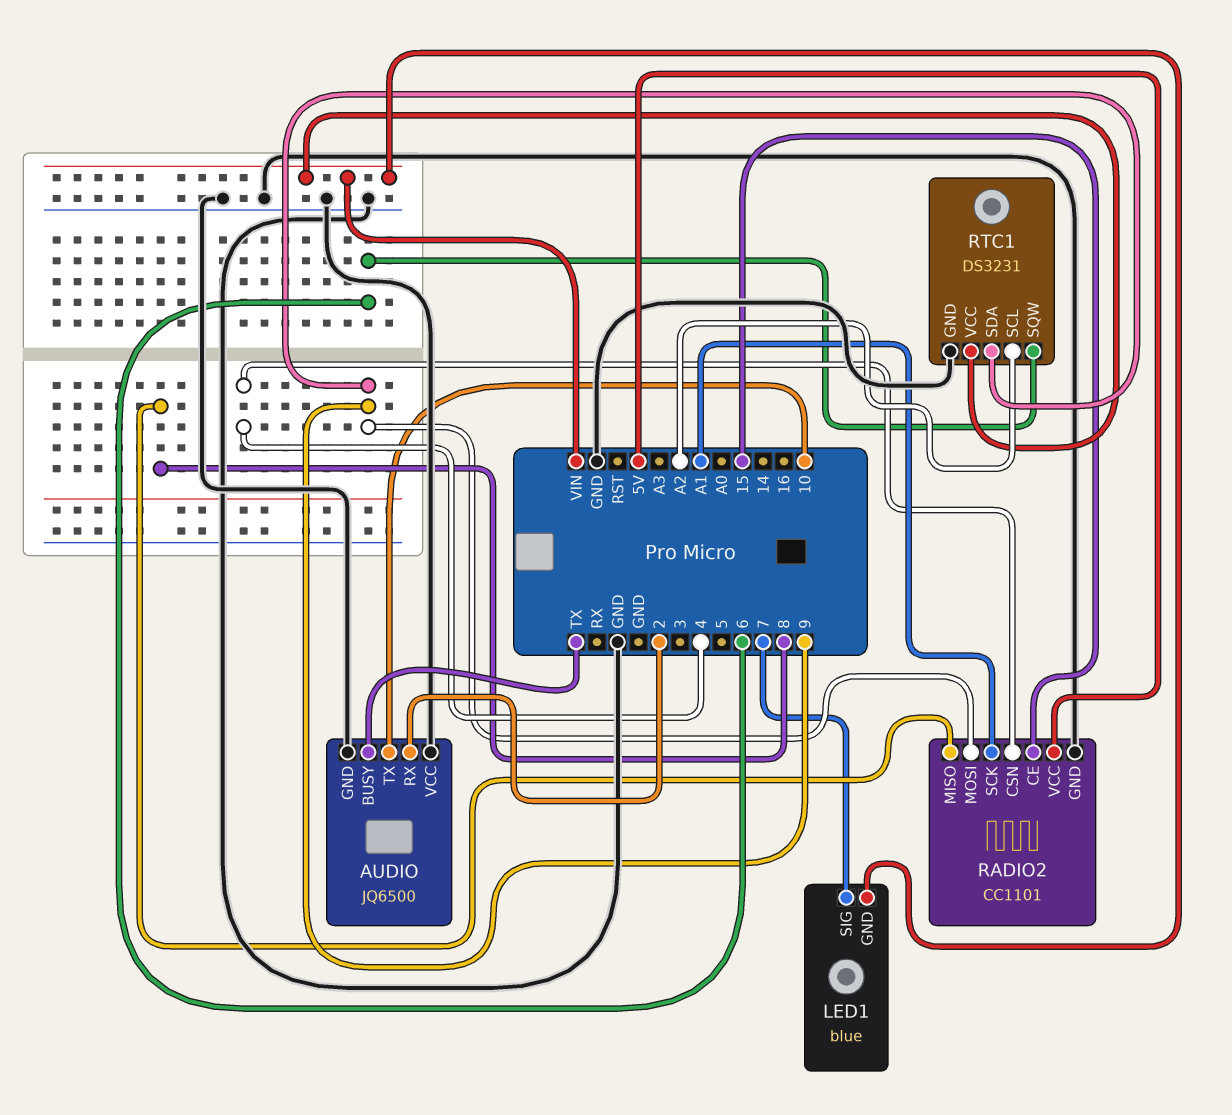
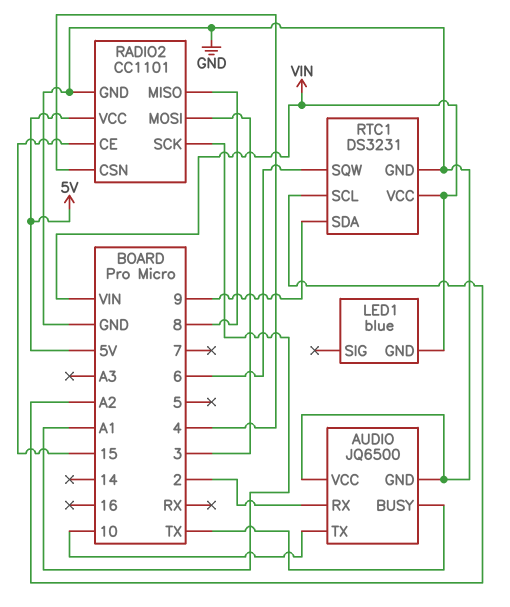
LED1 pin SIG: 7 -> none
RADIO2 pin MOSI: 9 -> 3

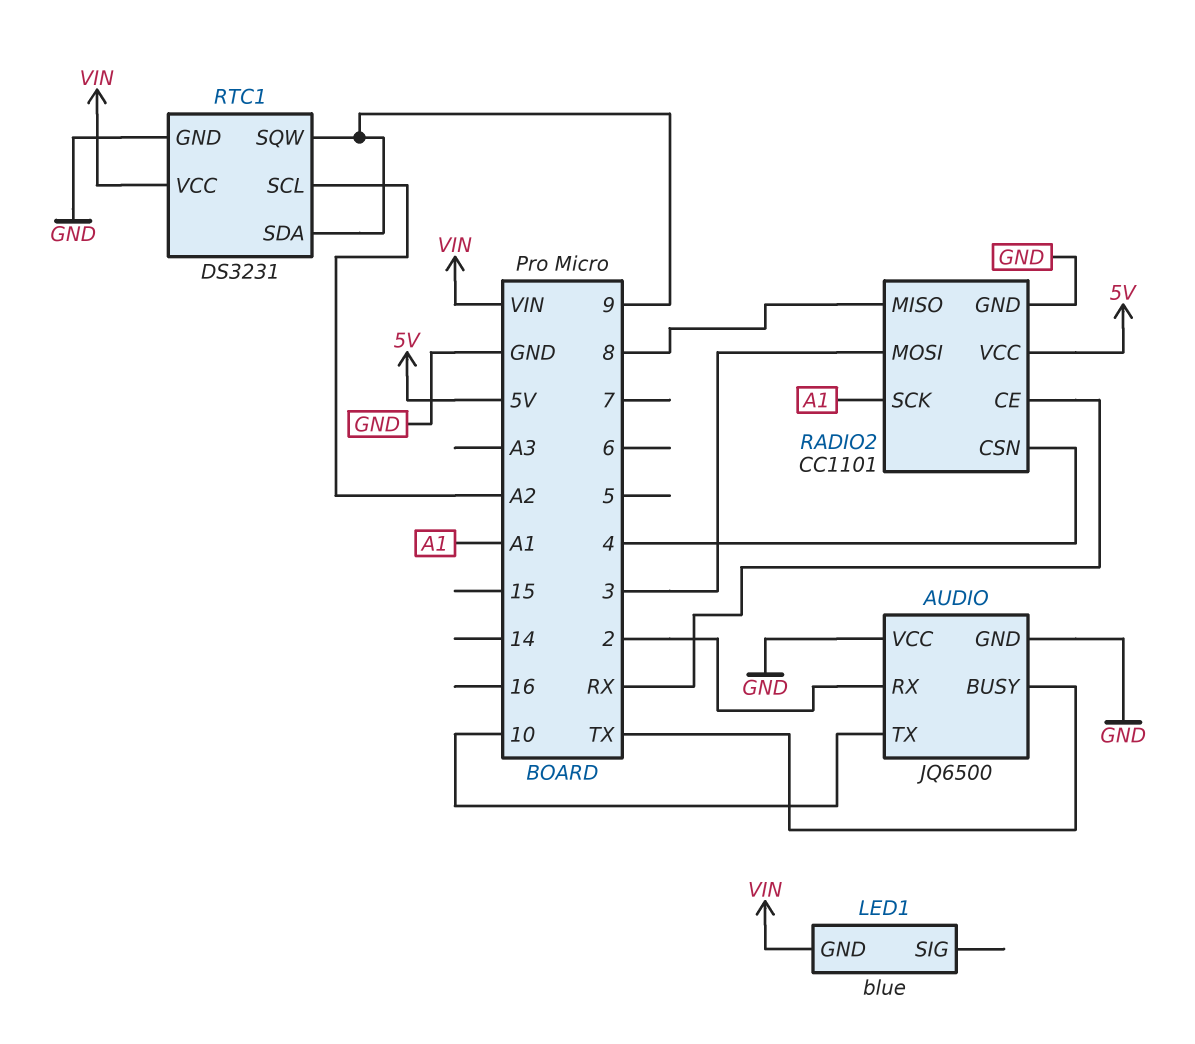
RADIO2 pin CE: 15 -> RX
RTC1 pin SQW: 6 -> 9

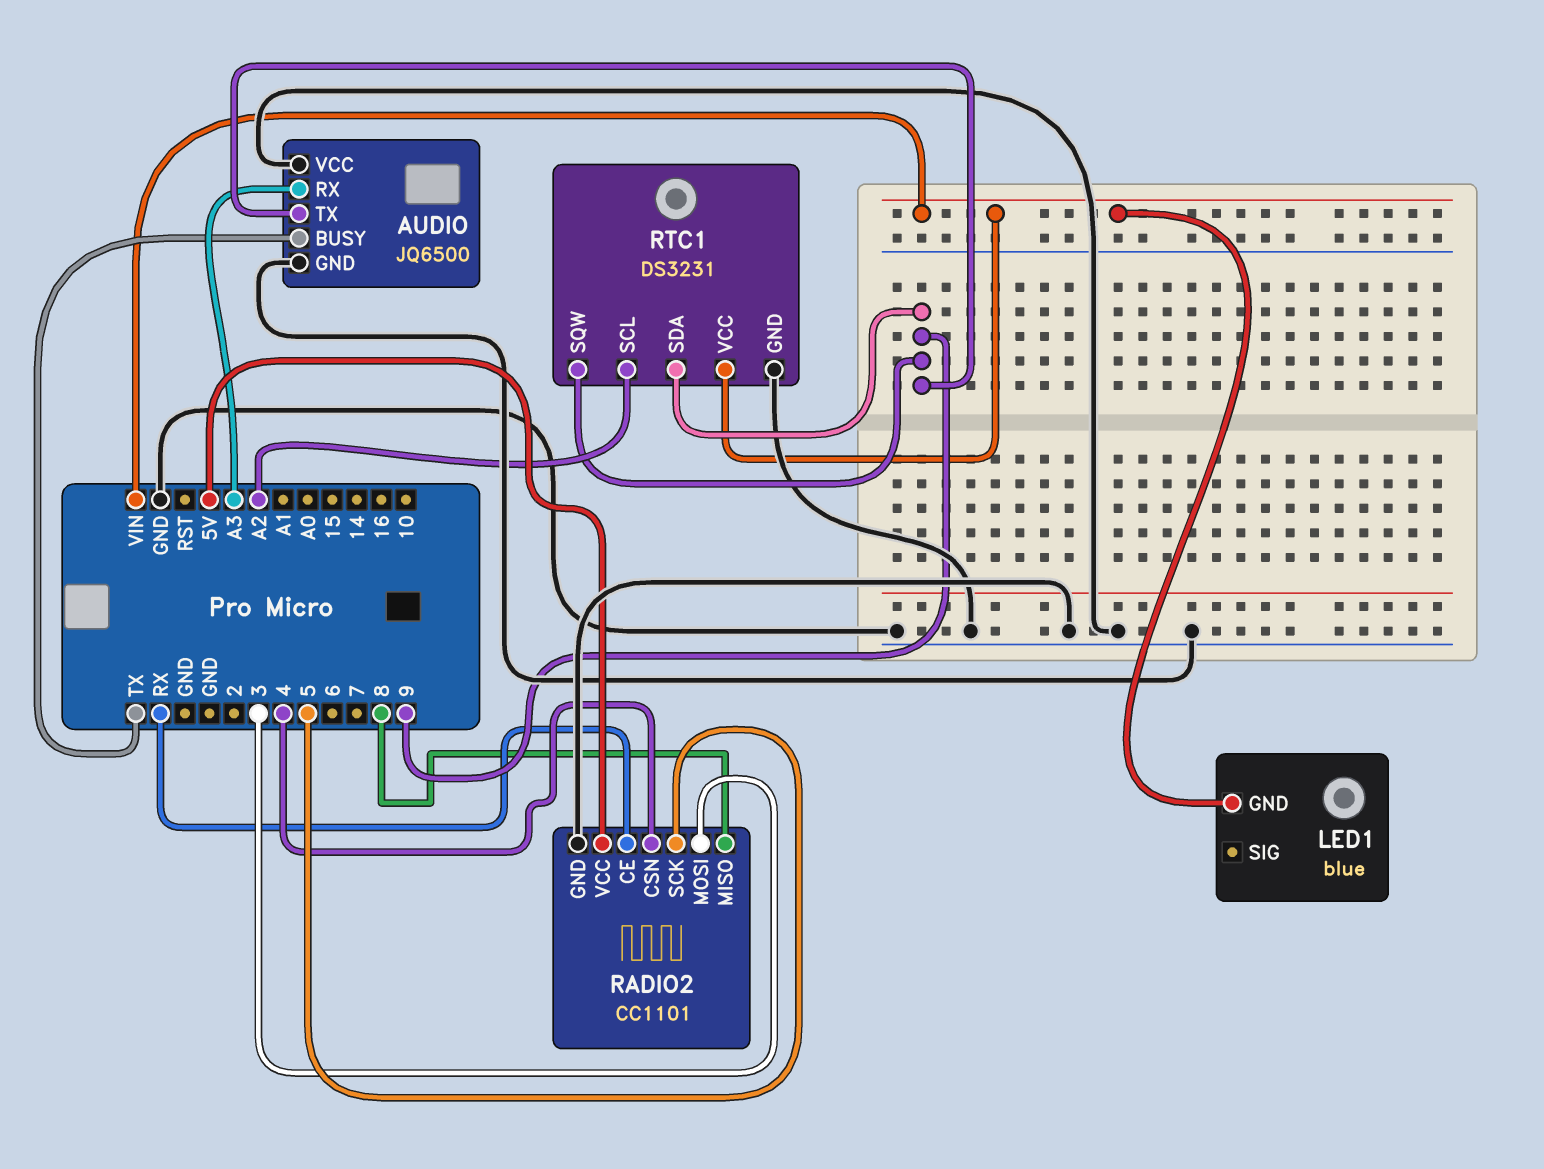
AUDIO pin RX: 2 -> A3
AUDIO pin TX: 10 -> 9
RADIO2 pin SCK: A1 -> 5

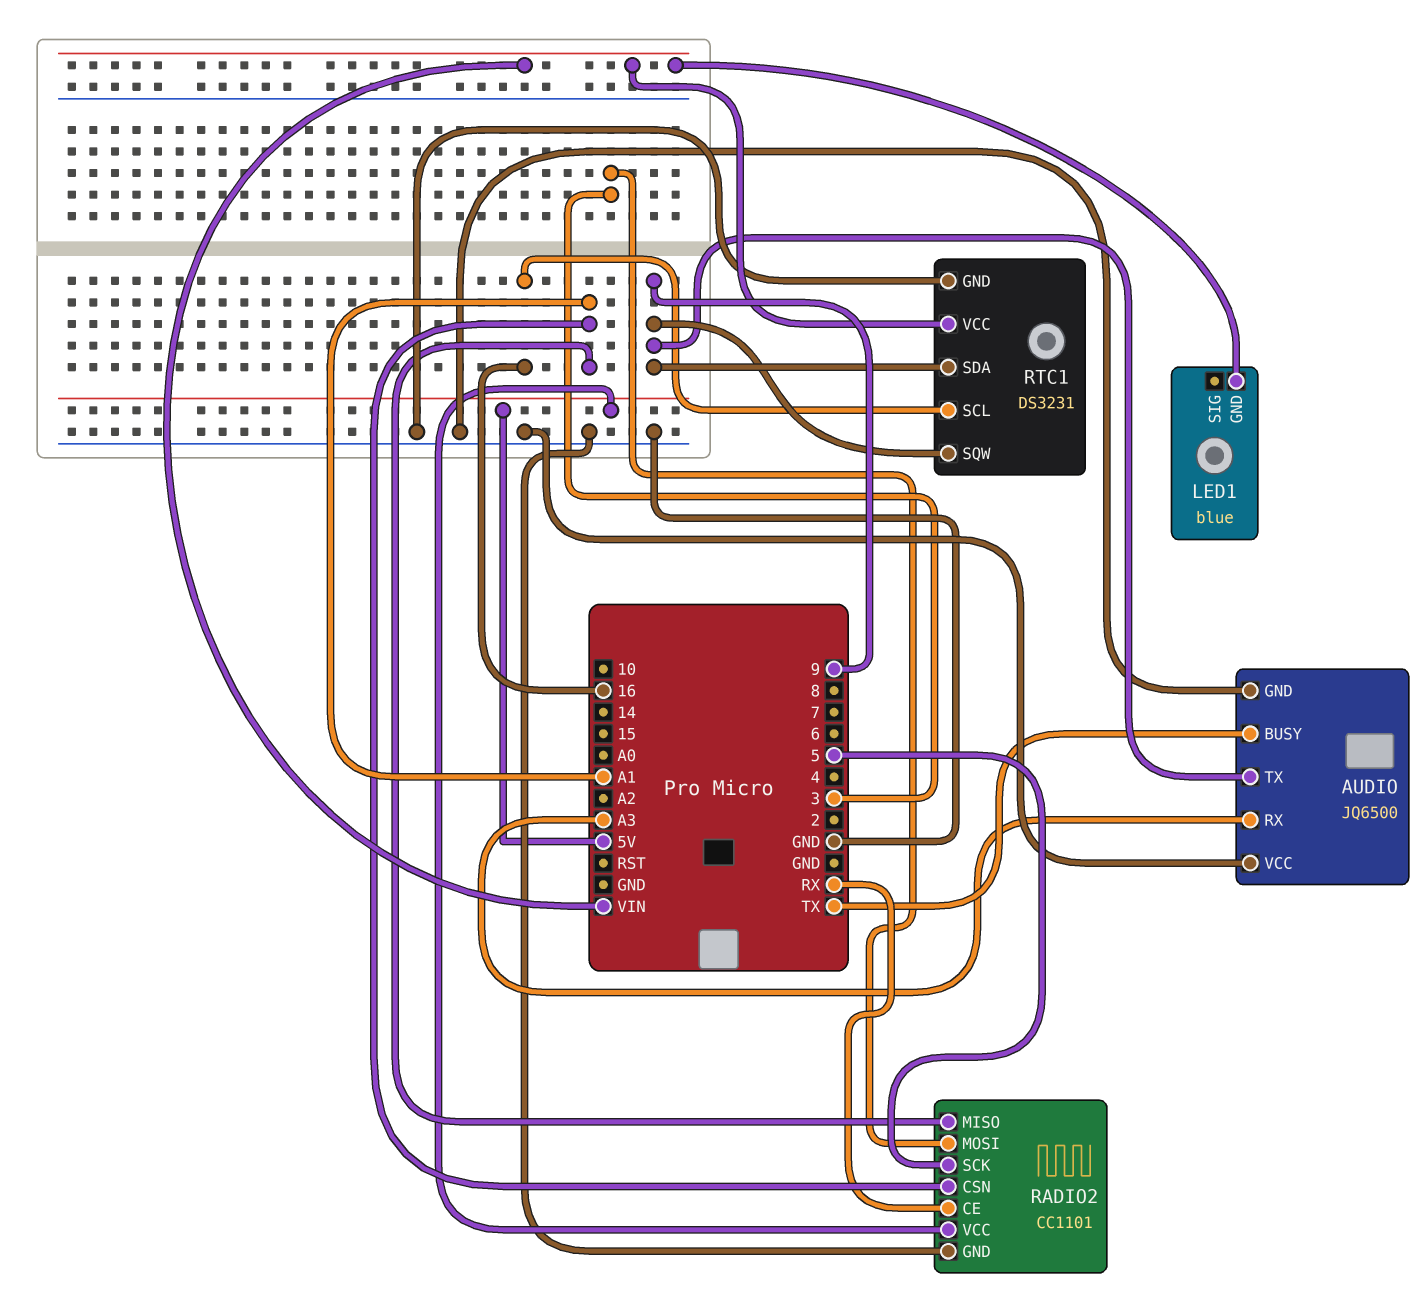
RADIO2 pin CSN: 4 -> A1
RADIO2 pin MISO: 8 -> A1
RTC1 pin SCL: A2 -> 16

